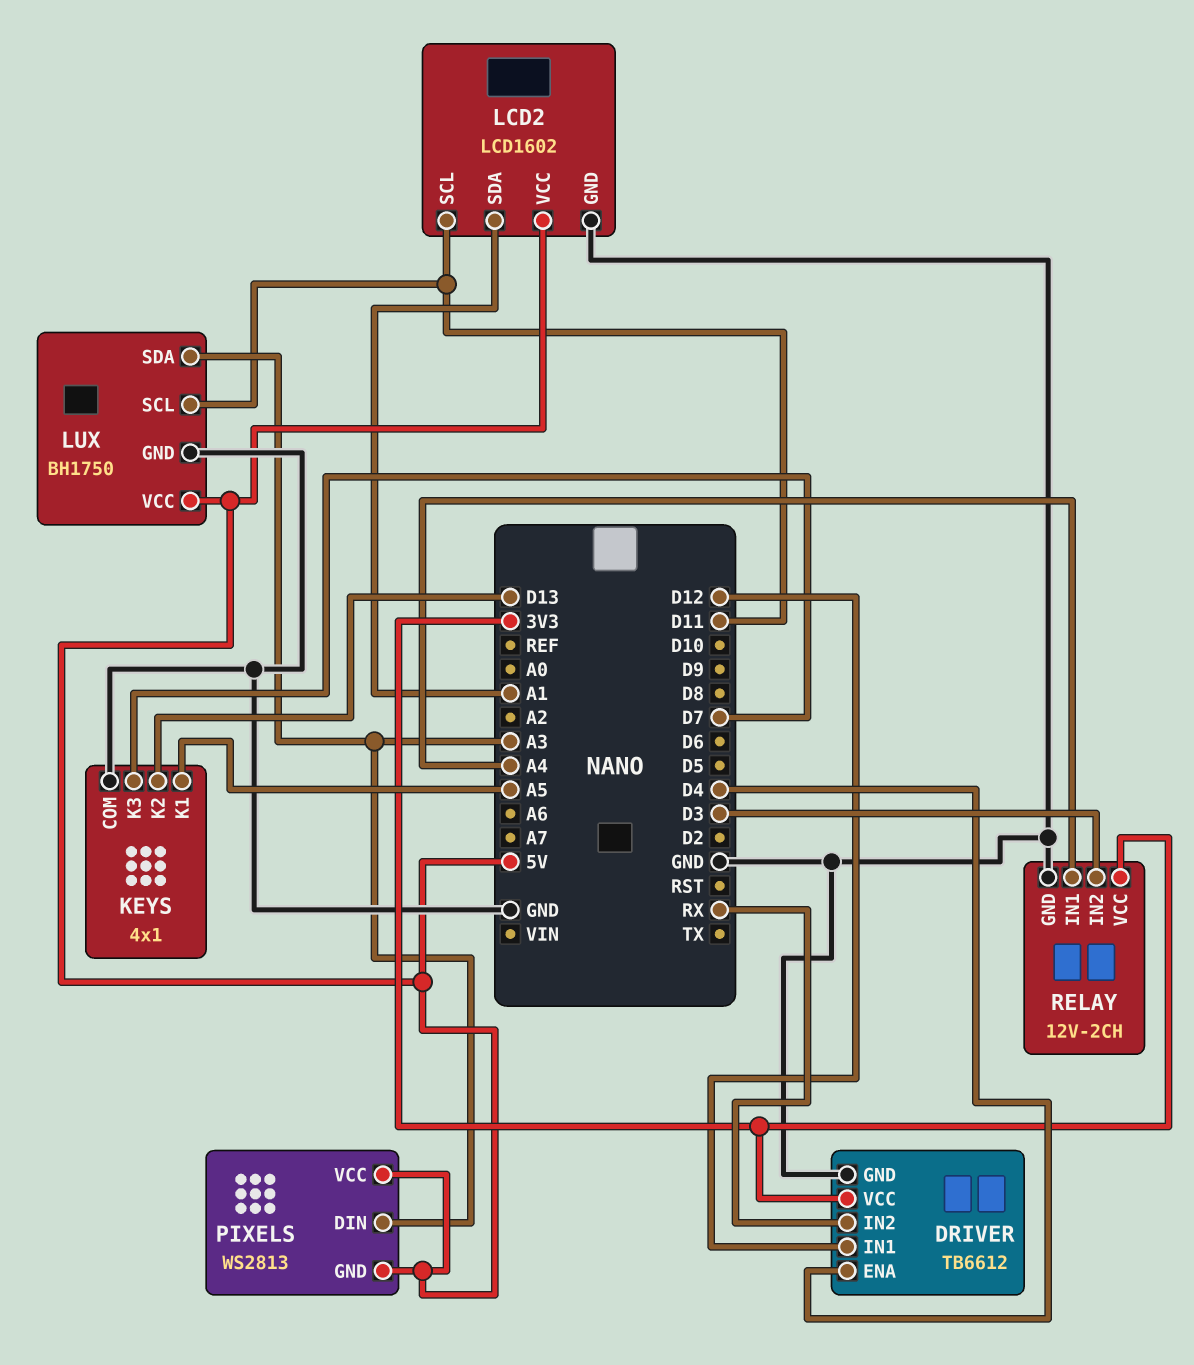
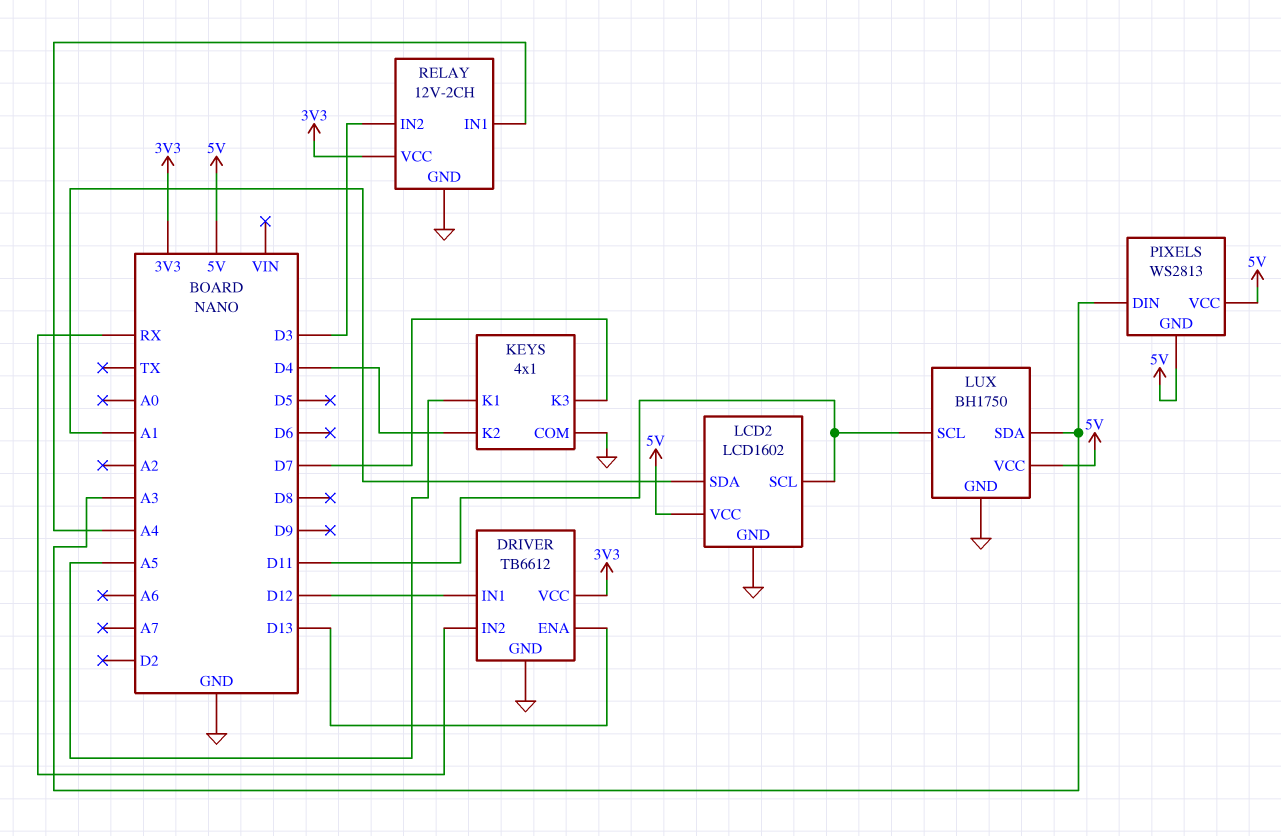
DRIVER pin ENA: D4 -> D13
KEYS pin K2: D13 -> D4

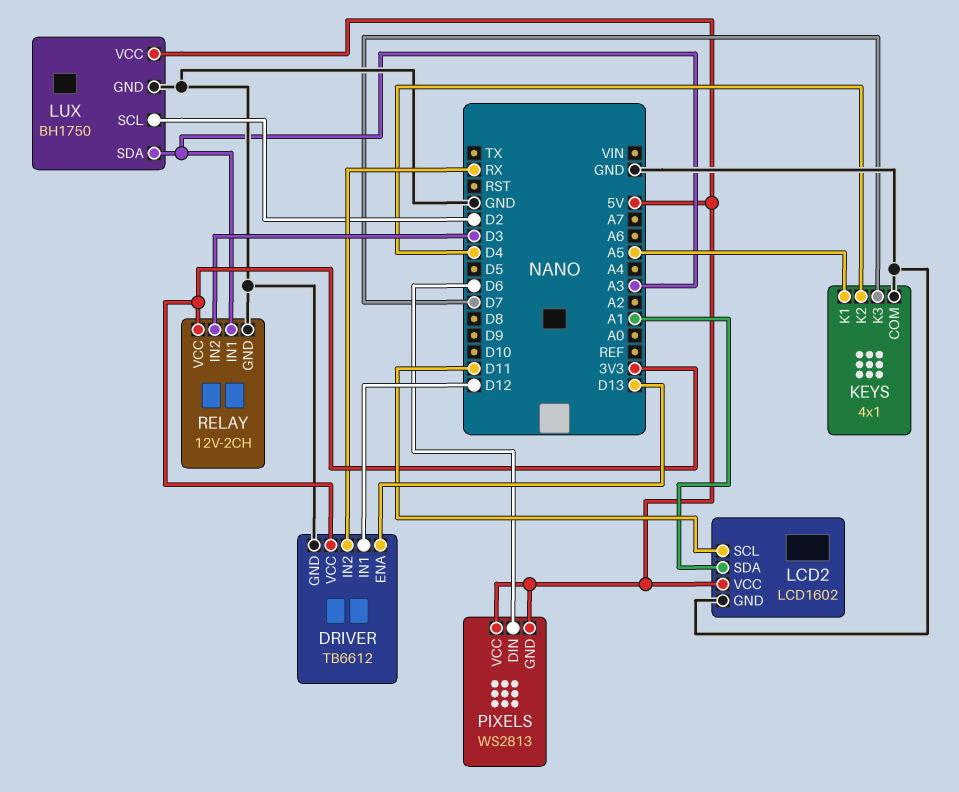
LUX pin SCL: D11 -> D2
PIXELS pin DIN: A3 -> D6
RELAY pin IN1: A4 -> A3

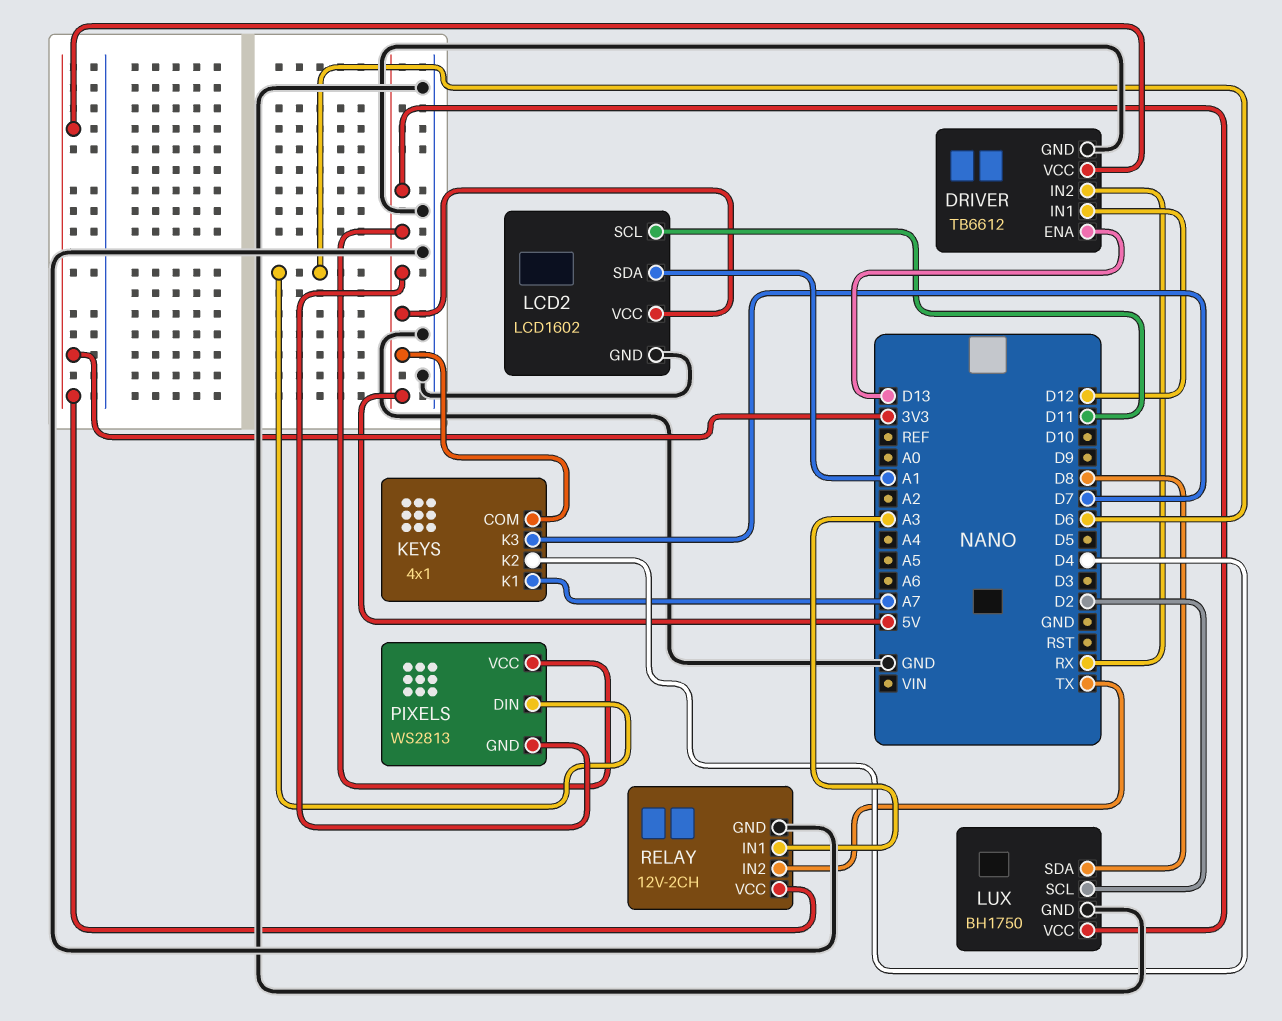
KEYS pin COM: GND -> 5V
KEYS pin K1: A5 -> A7
LUX pin SDA: A3 -> D8
RELAY pin IN2: D3 -> TX

